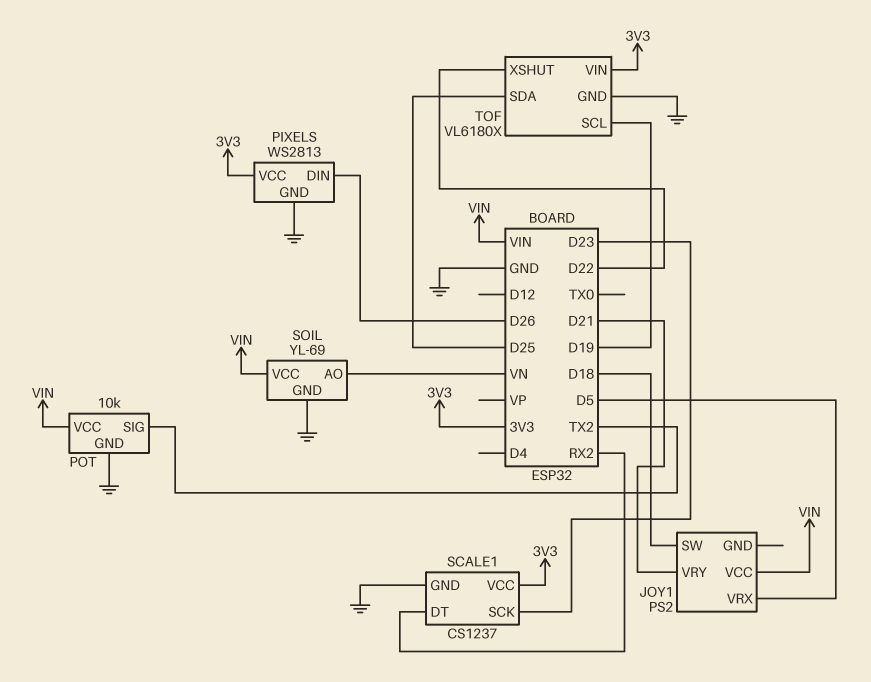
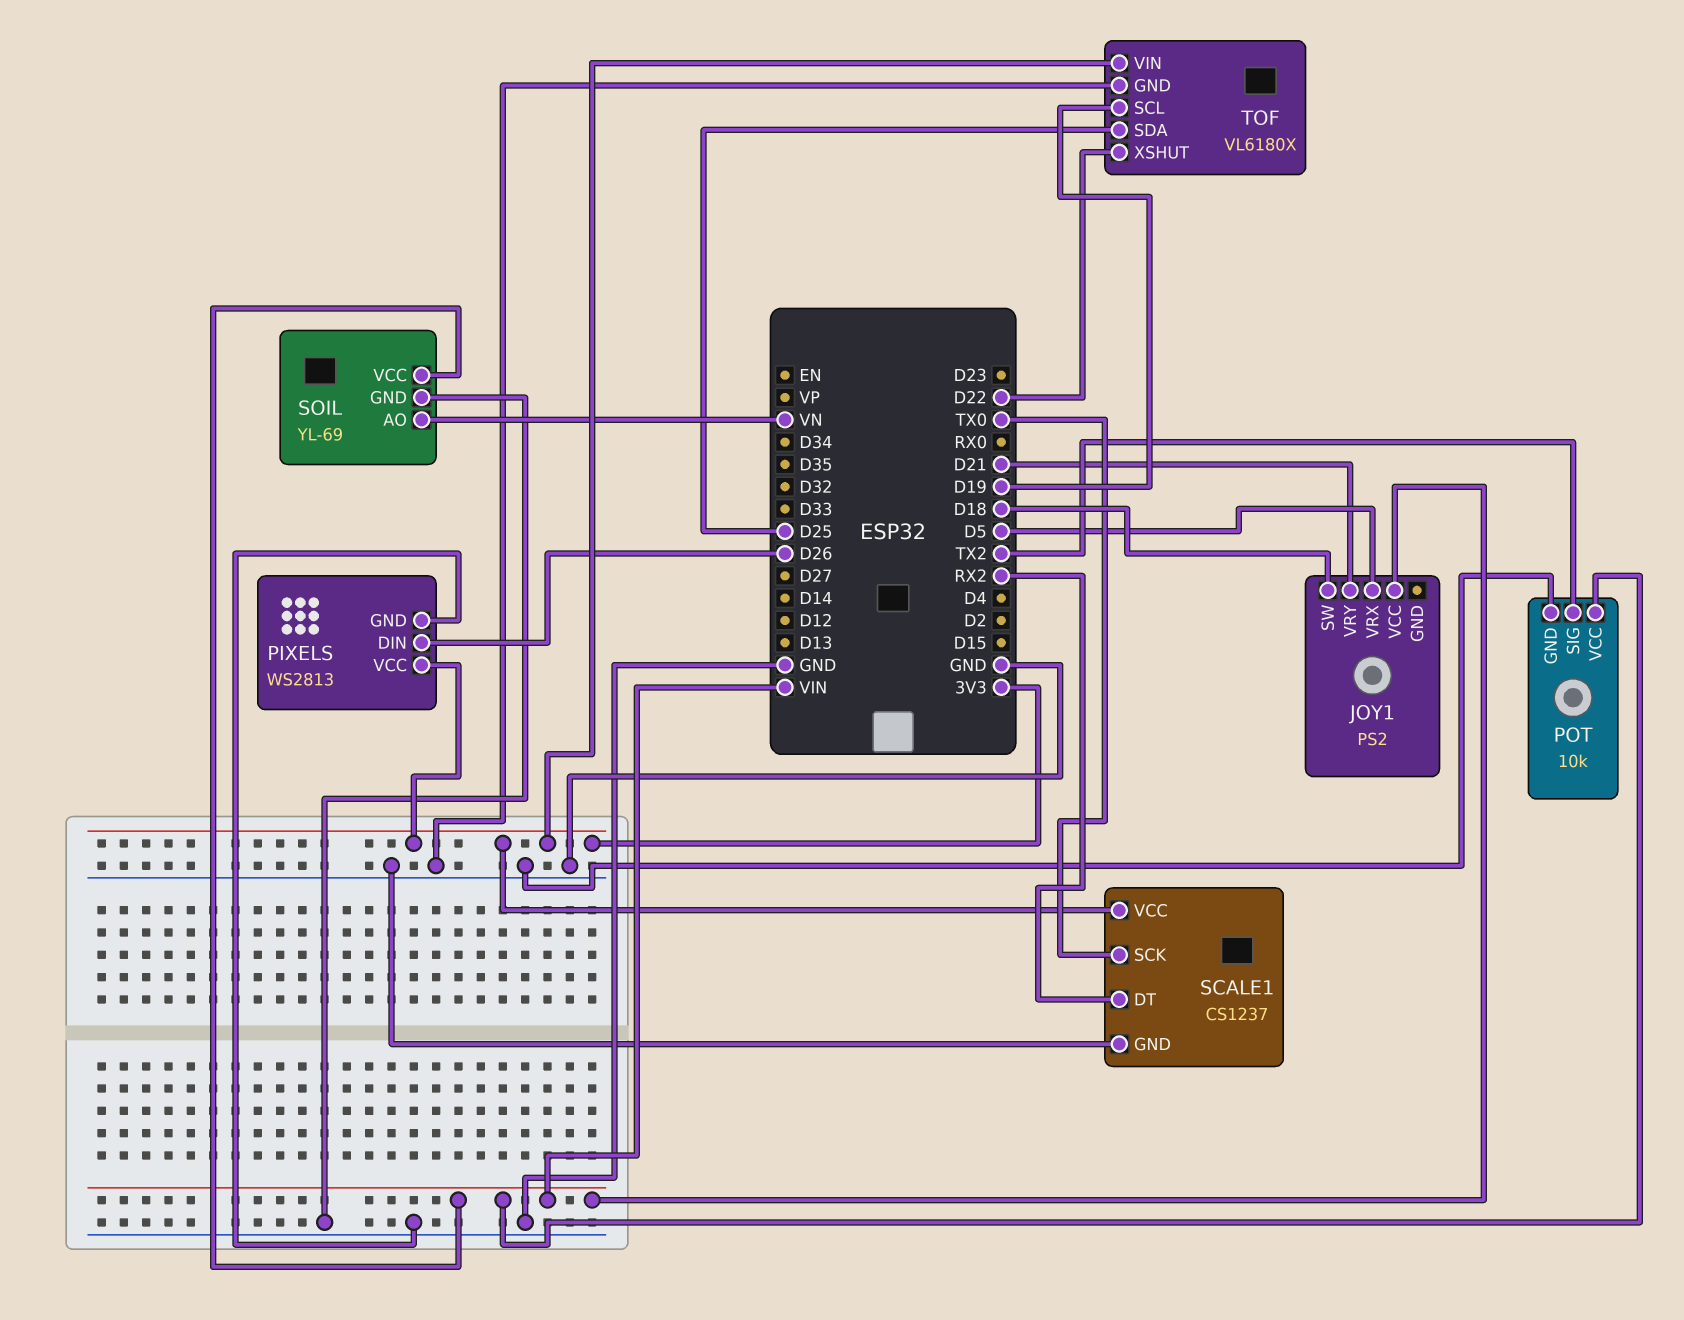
SCALE1 pin SCK: D23 -> TX0

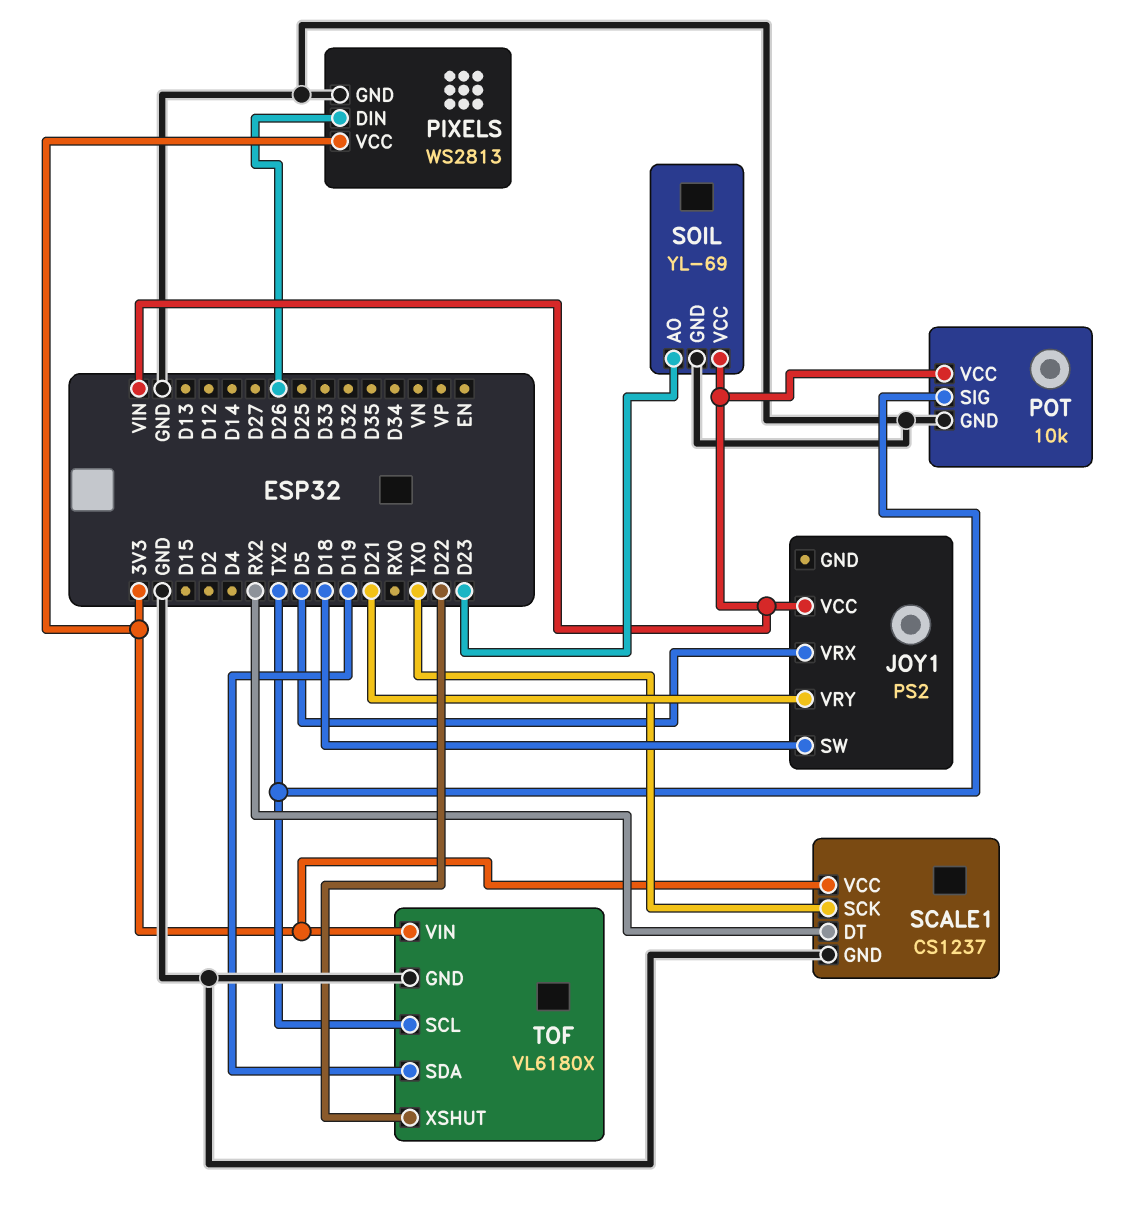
SOIL pin AO: VN -> D23
TOF pin SCL: D19 -> TX2
TOF pin SDA: D25 -> D19

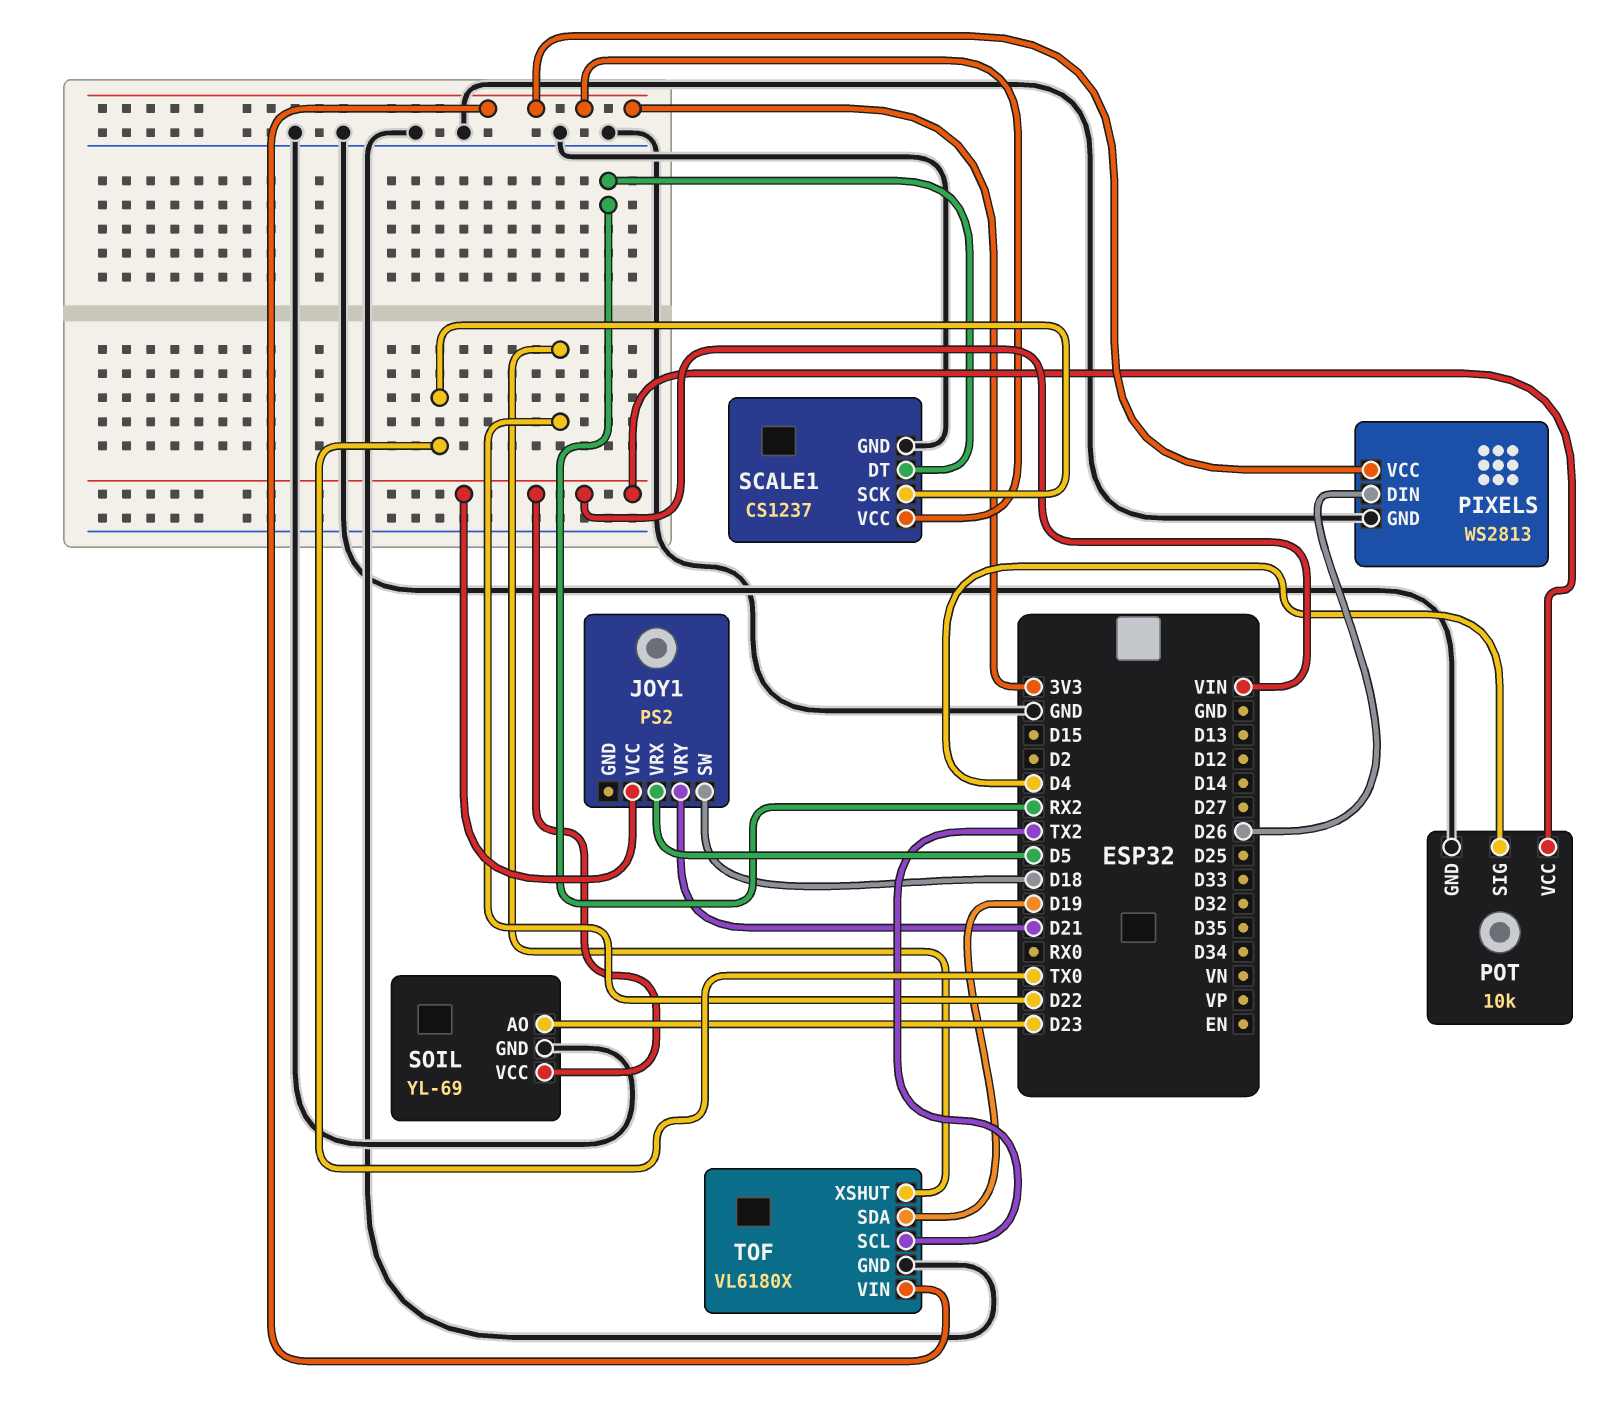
POT pin SIG: TX2 -> D4

